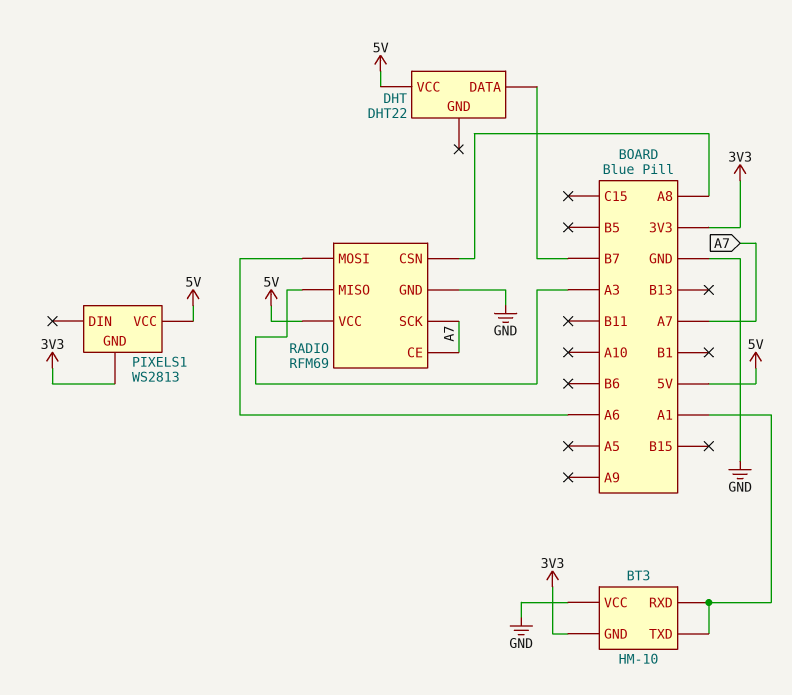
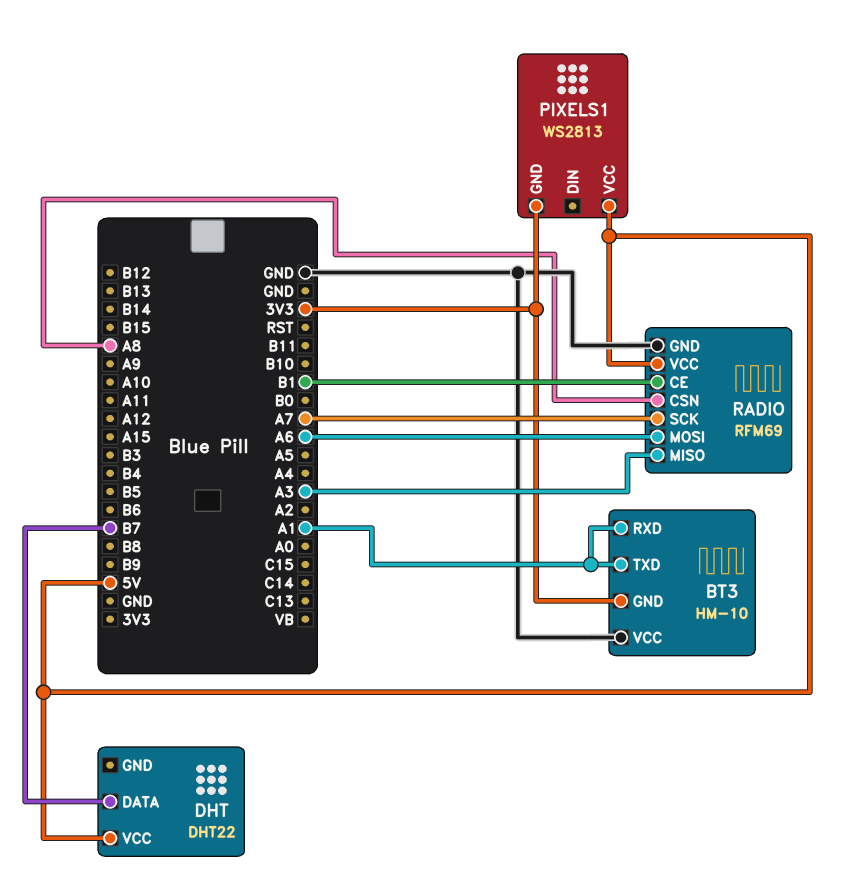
RADIO pin CE: A7 -> B1

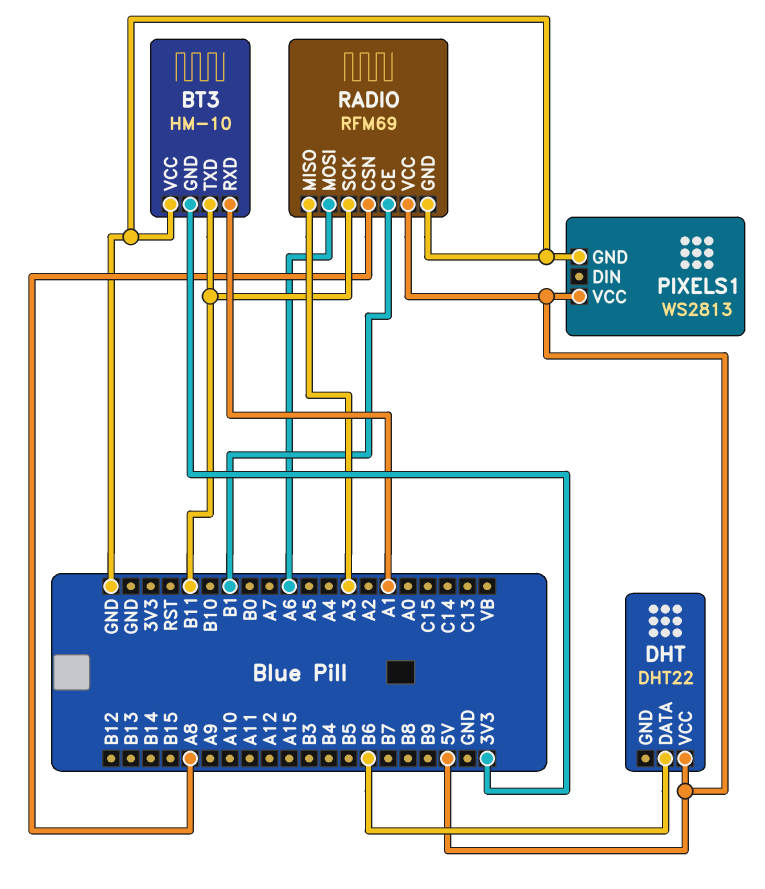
BT3 pin TXD: A1 -> B11
DHT pin DATA: B7 -> B6
PIXELS1 pin GND: 3V3 -> GND
RADIO pin SCK: A7 -> B11

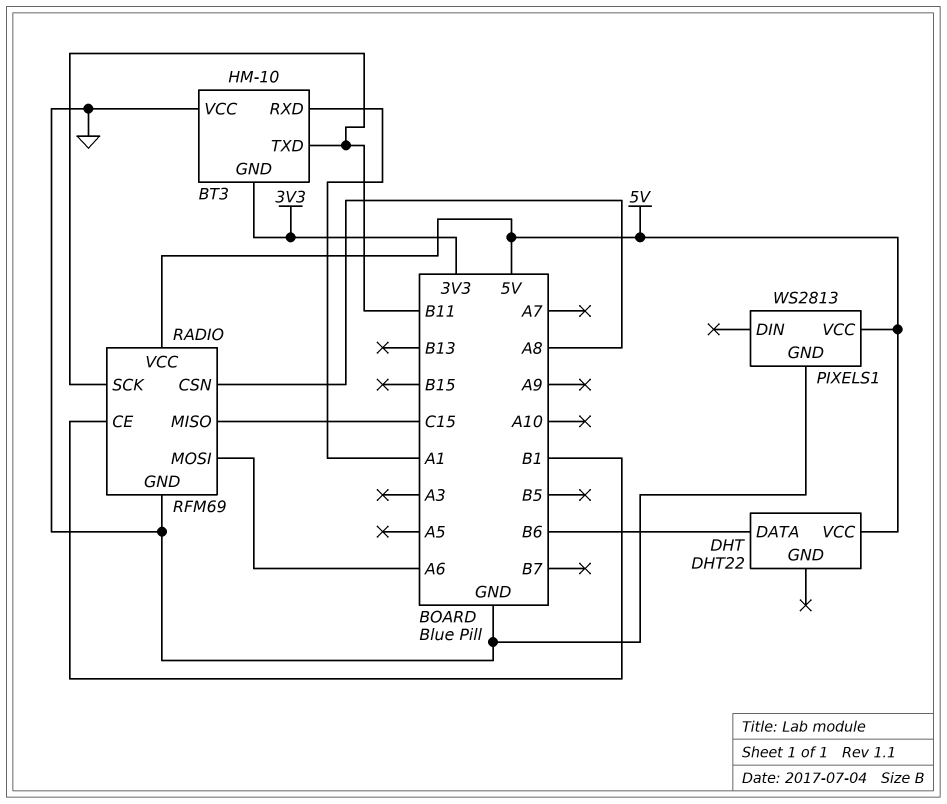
RADIO pin MISO: A3 -> C15

